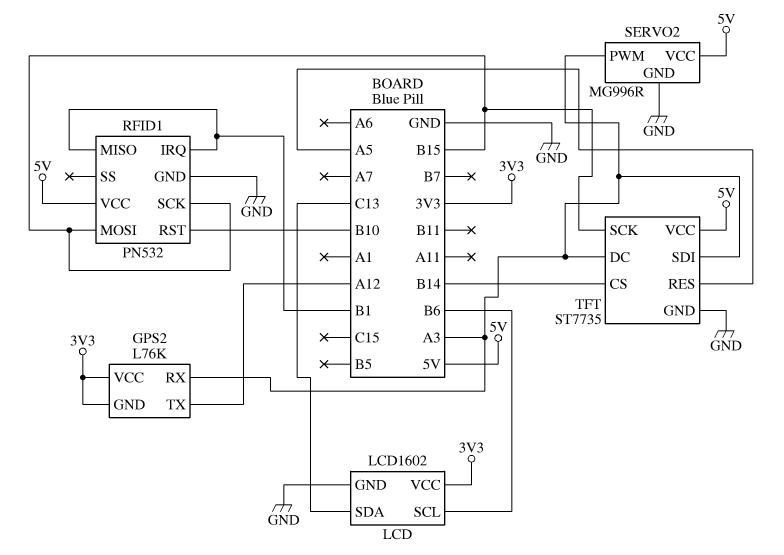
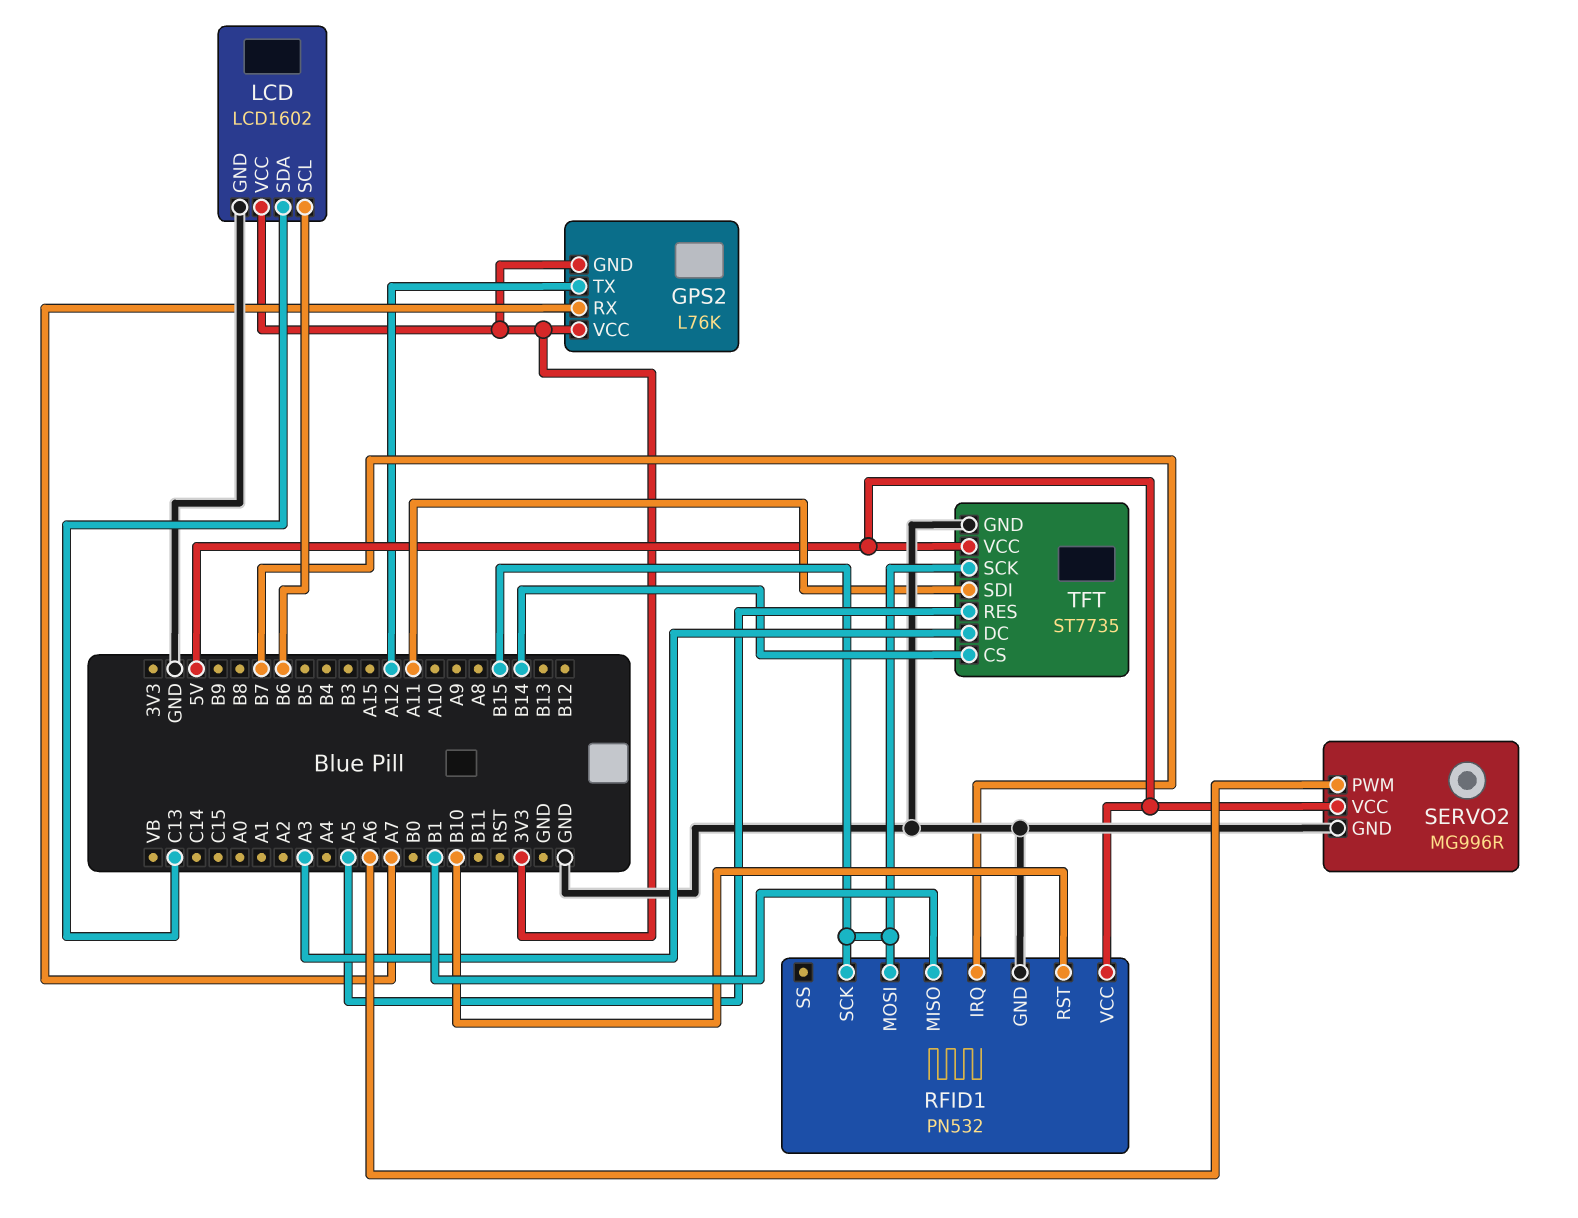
GPS2 pin RX: A3 -> A7
RFID1 pin IRQ: B1 -> B7
SERVO2 pin PWM: A3 -> A6
TFT pin SDI: A3 -> A11

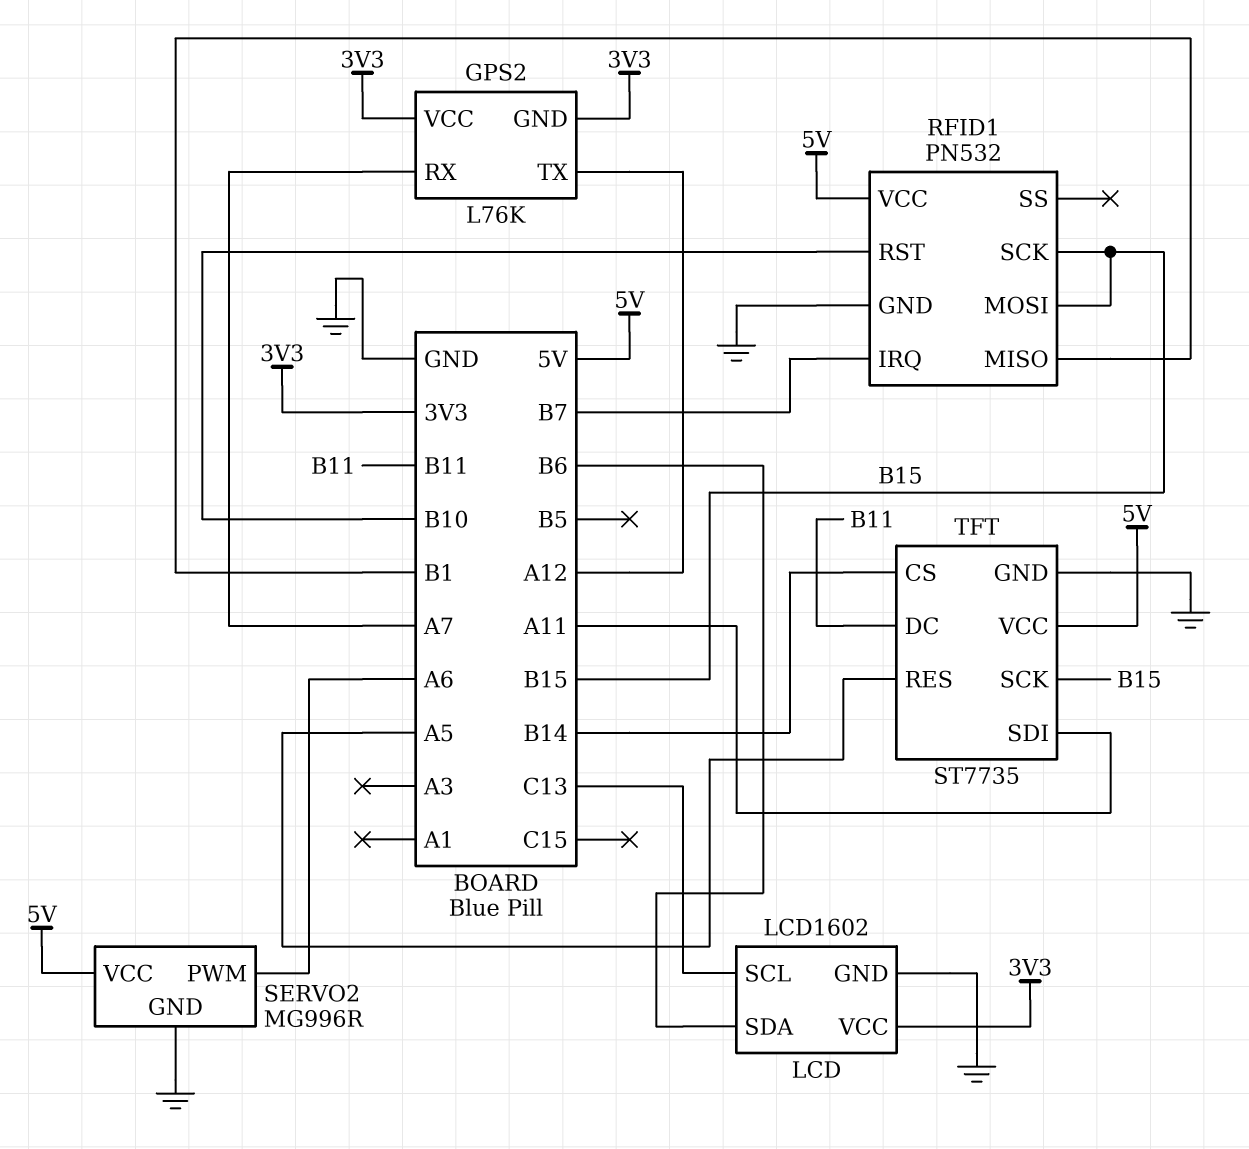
LCD pin SCL: B6 -> C13
LCD pin SDA: C13 -> B6
TFT pin DC: A3 -> B11

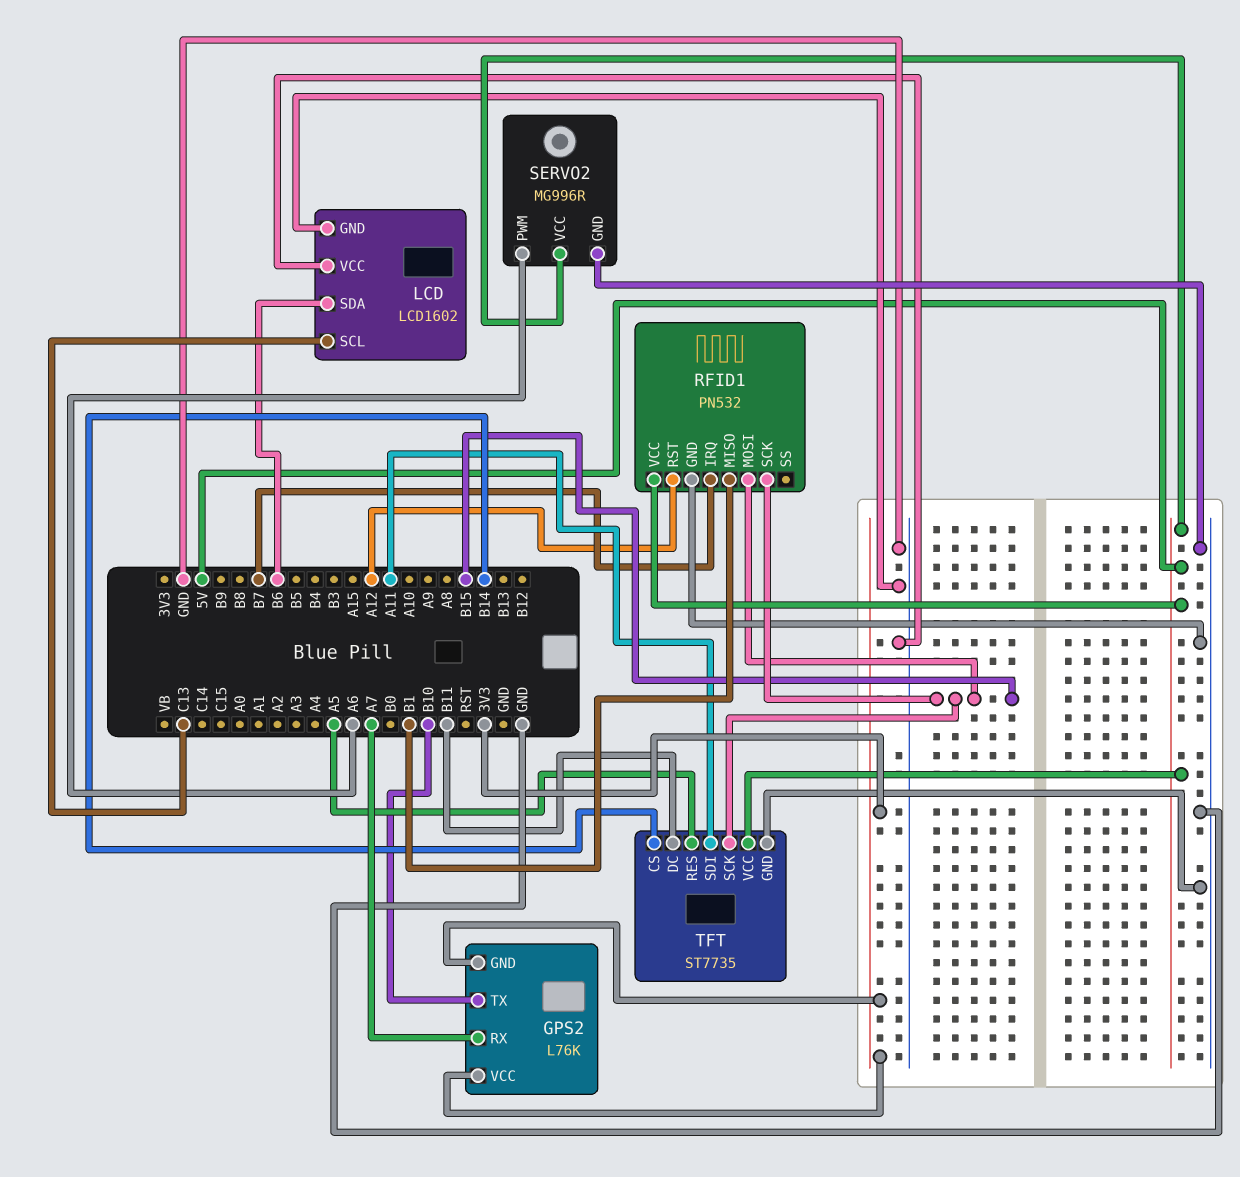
GPS2 pin TX: A12 -> B10
LCD pin VCC: 3V3 -> GND
RFID1 pin RST: B10 -> A12

